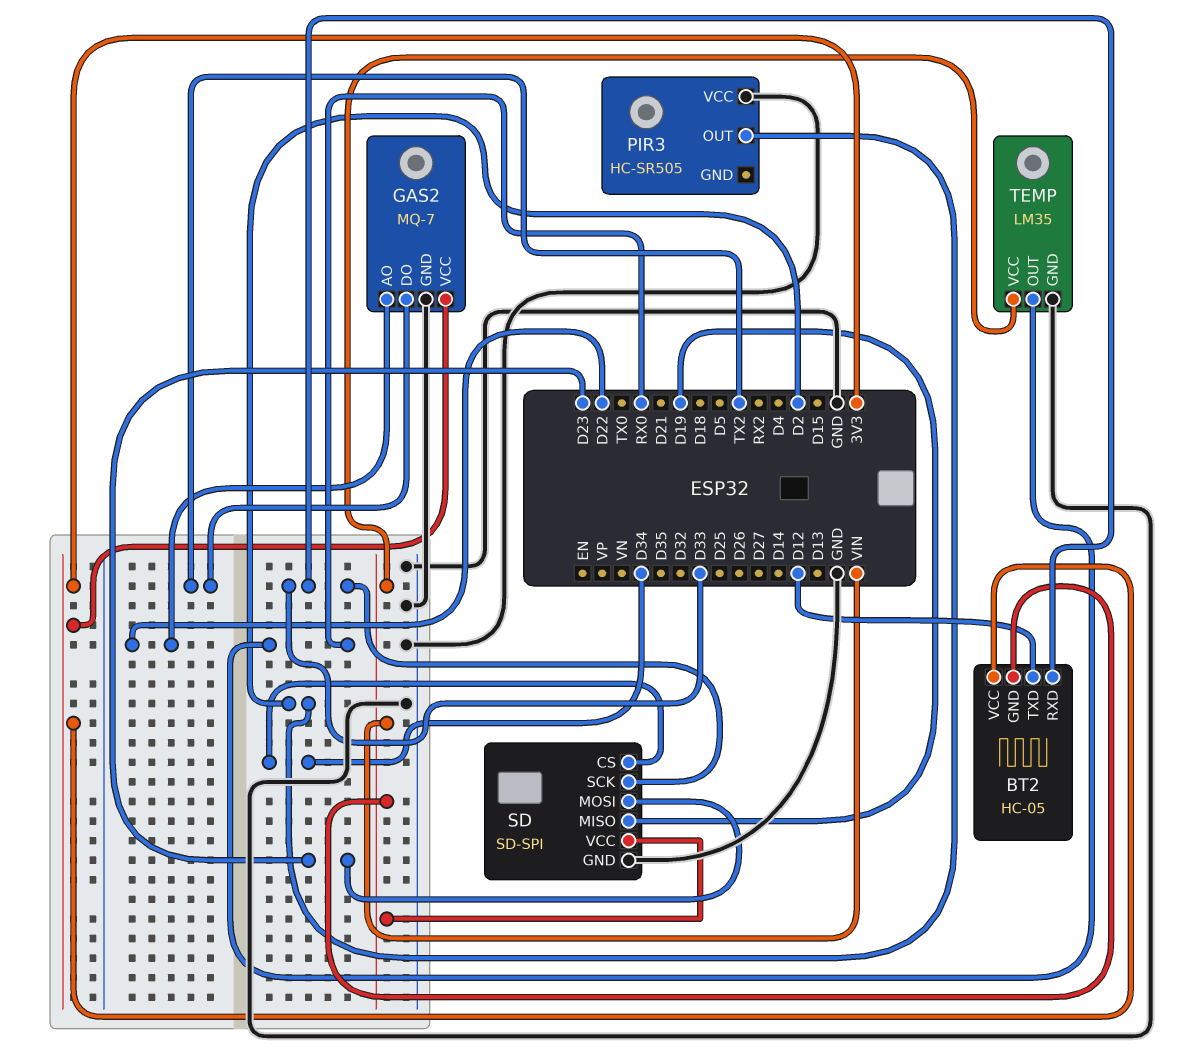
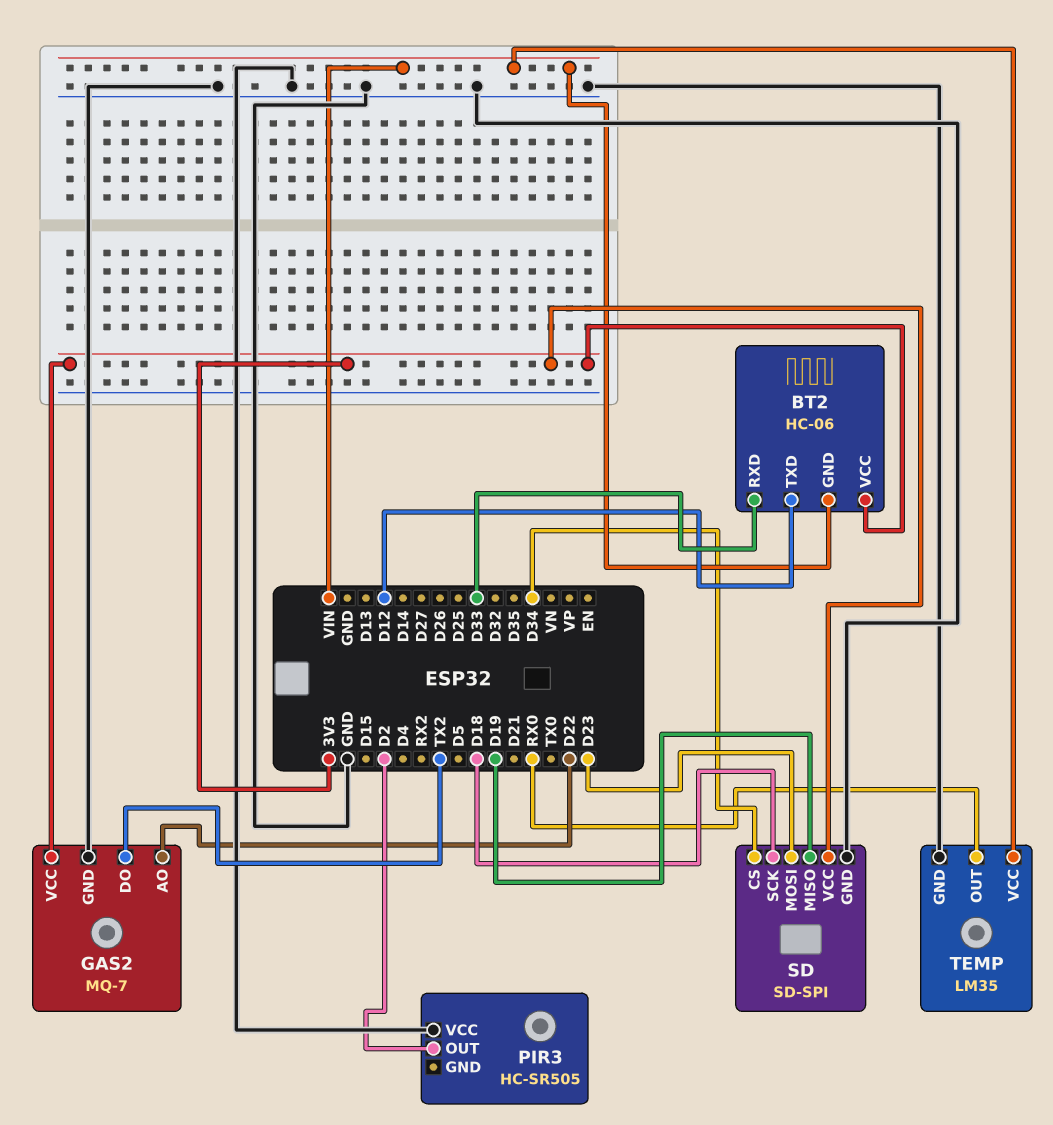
BT2: HC-05 -> HC-06
SD pin SCK: D33 -> D18
SD pin VCC: VIN -> 3V3

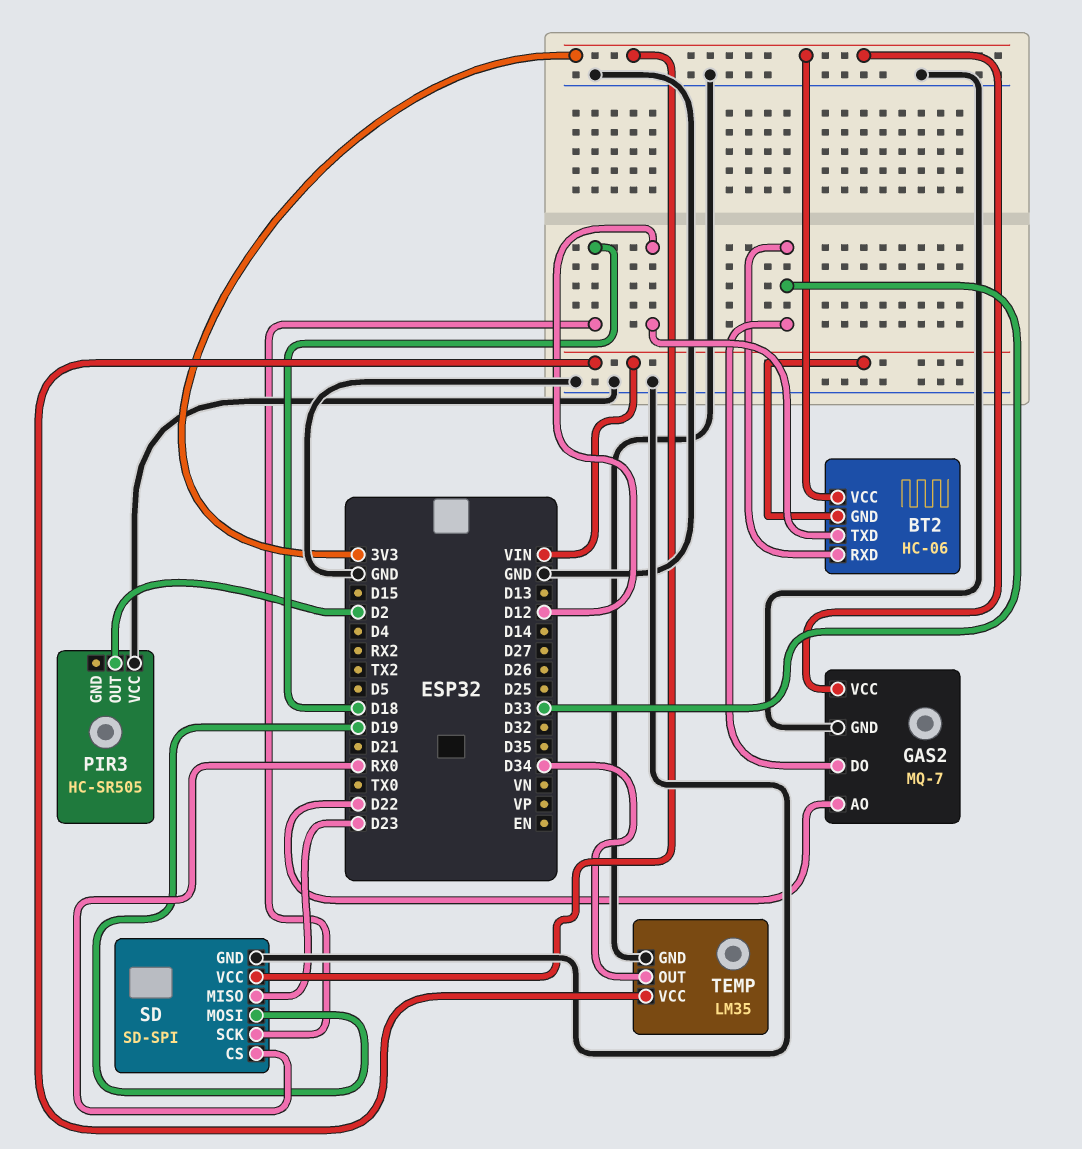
GAS2 pin DO: TX2 -> D33
SD pin CS: D34 -> RX0
SD pin MISO: D19 -> D23
SD pin MOSI: D23 -> D19
TEMP pin OUT: RX0 -> D34

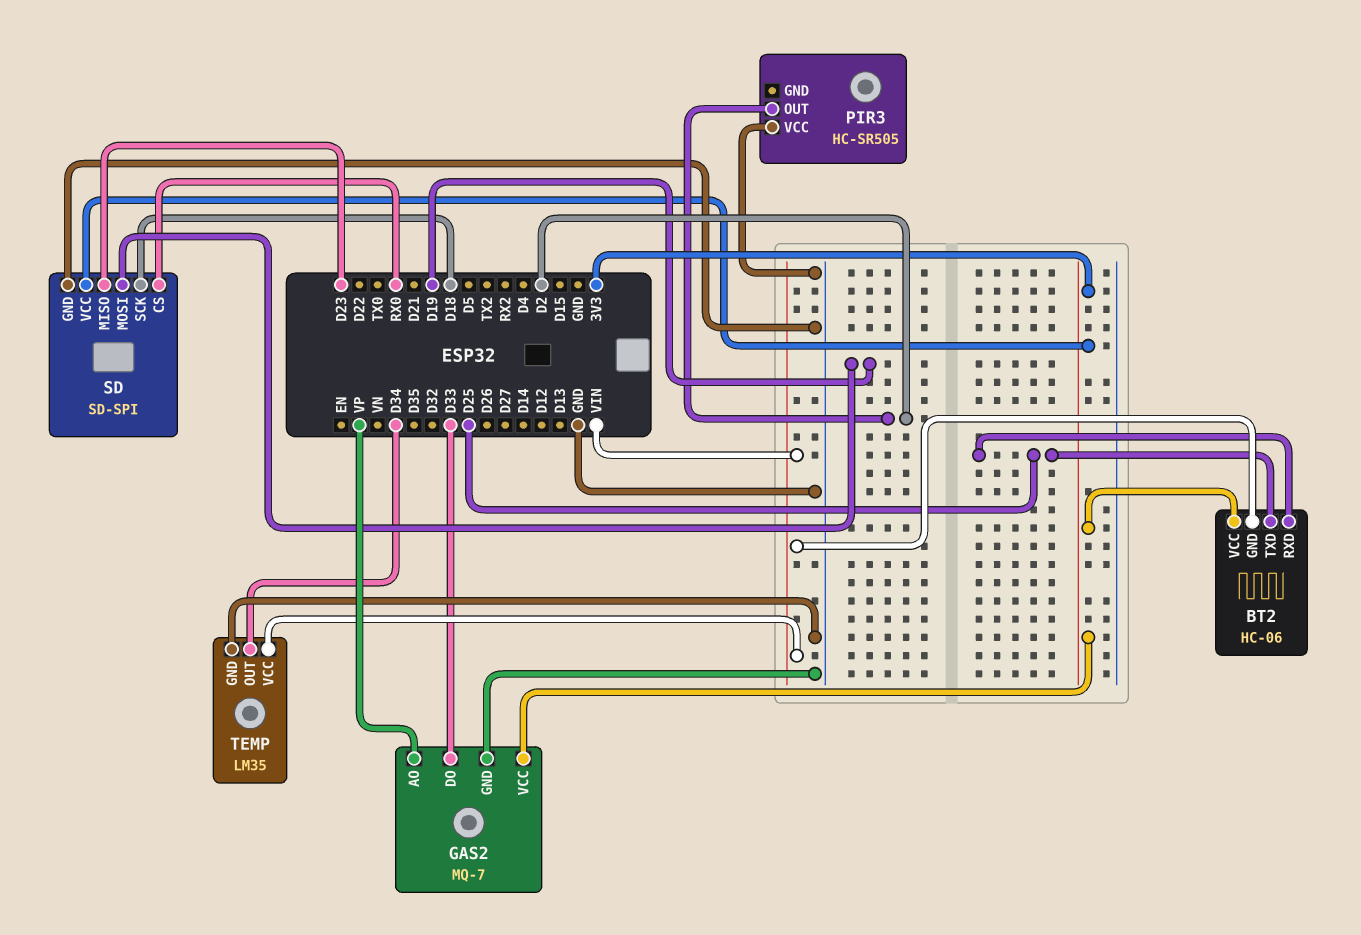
BT2 pin RXD: D33 -> D25
BT2 pin TXD: D12 -> D25
GAS2 pin AO: D22 -> VP

